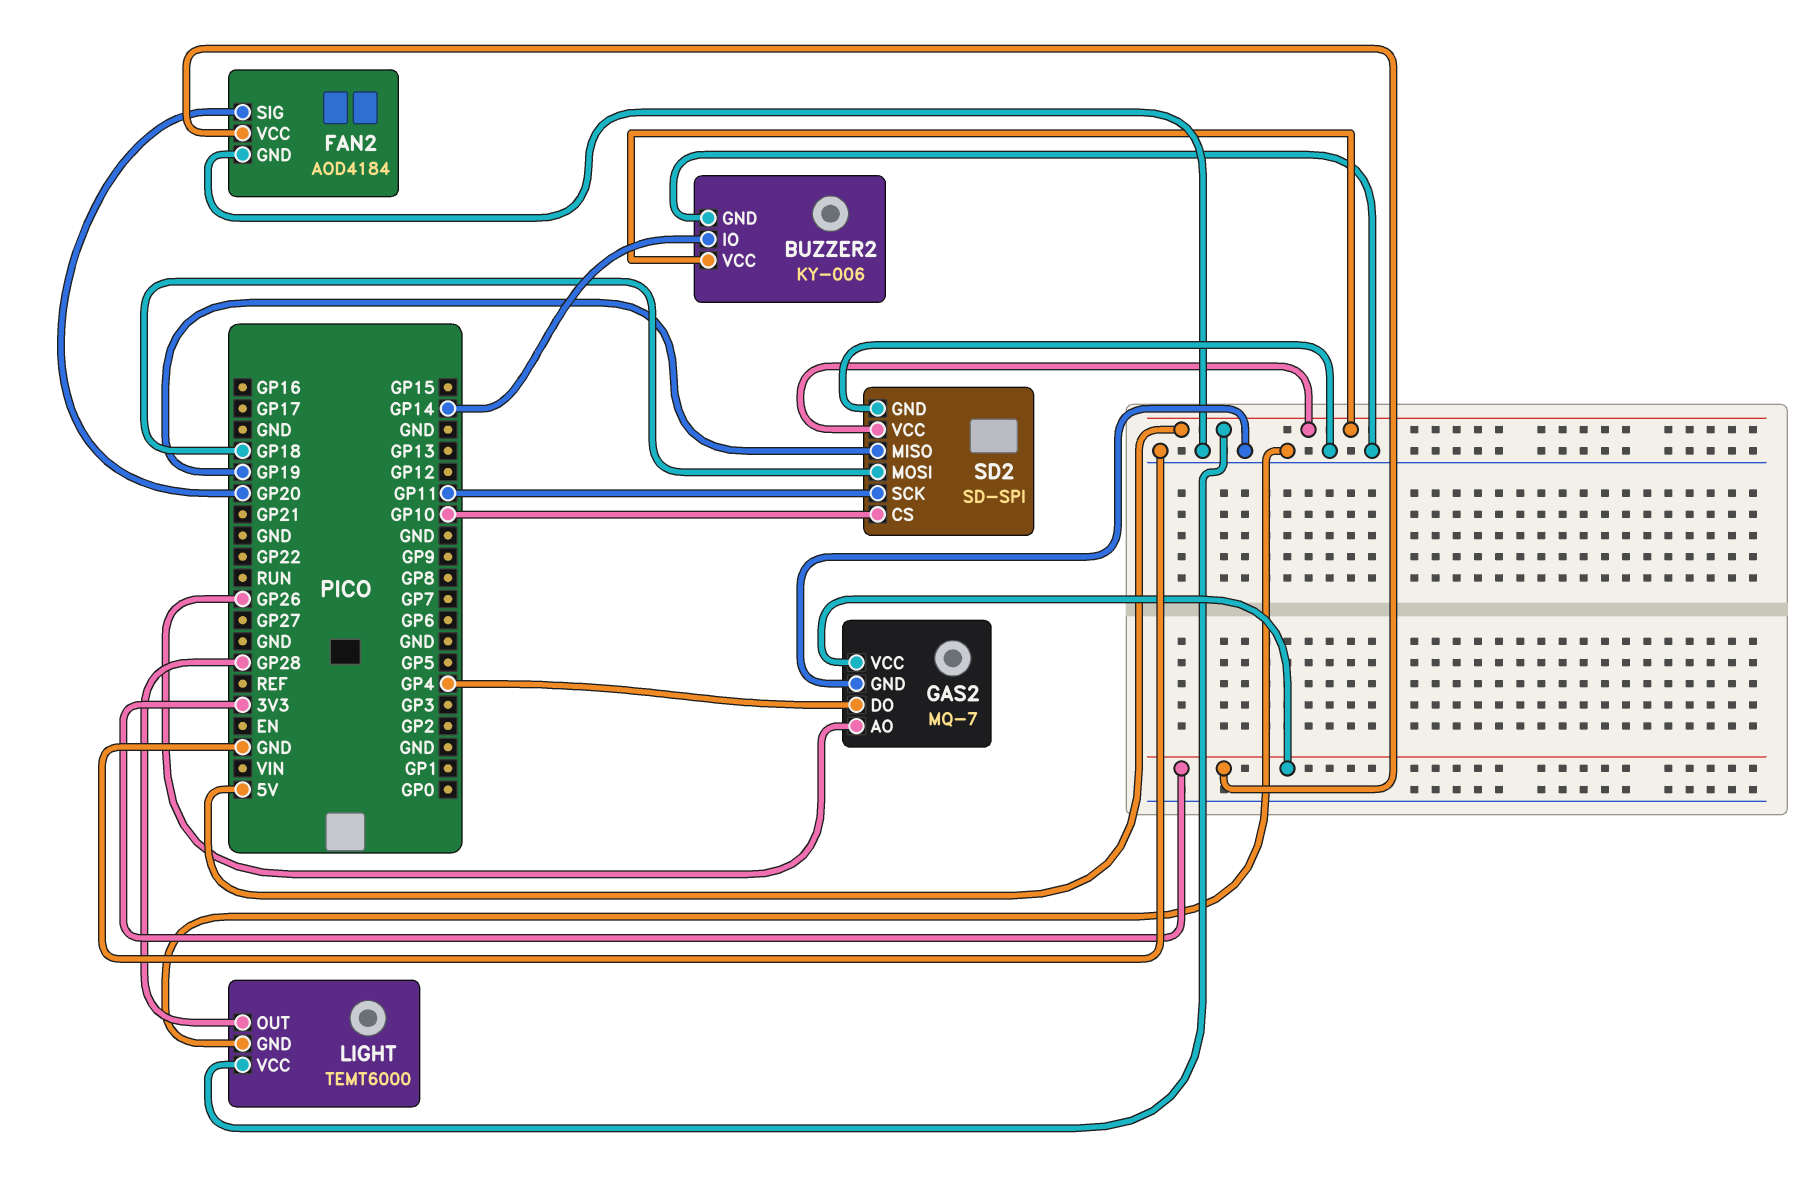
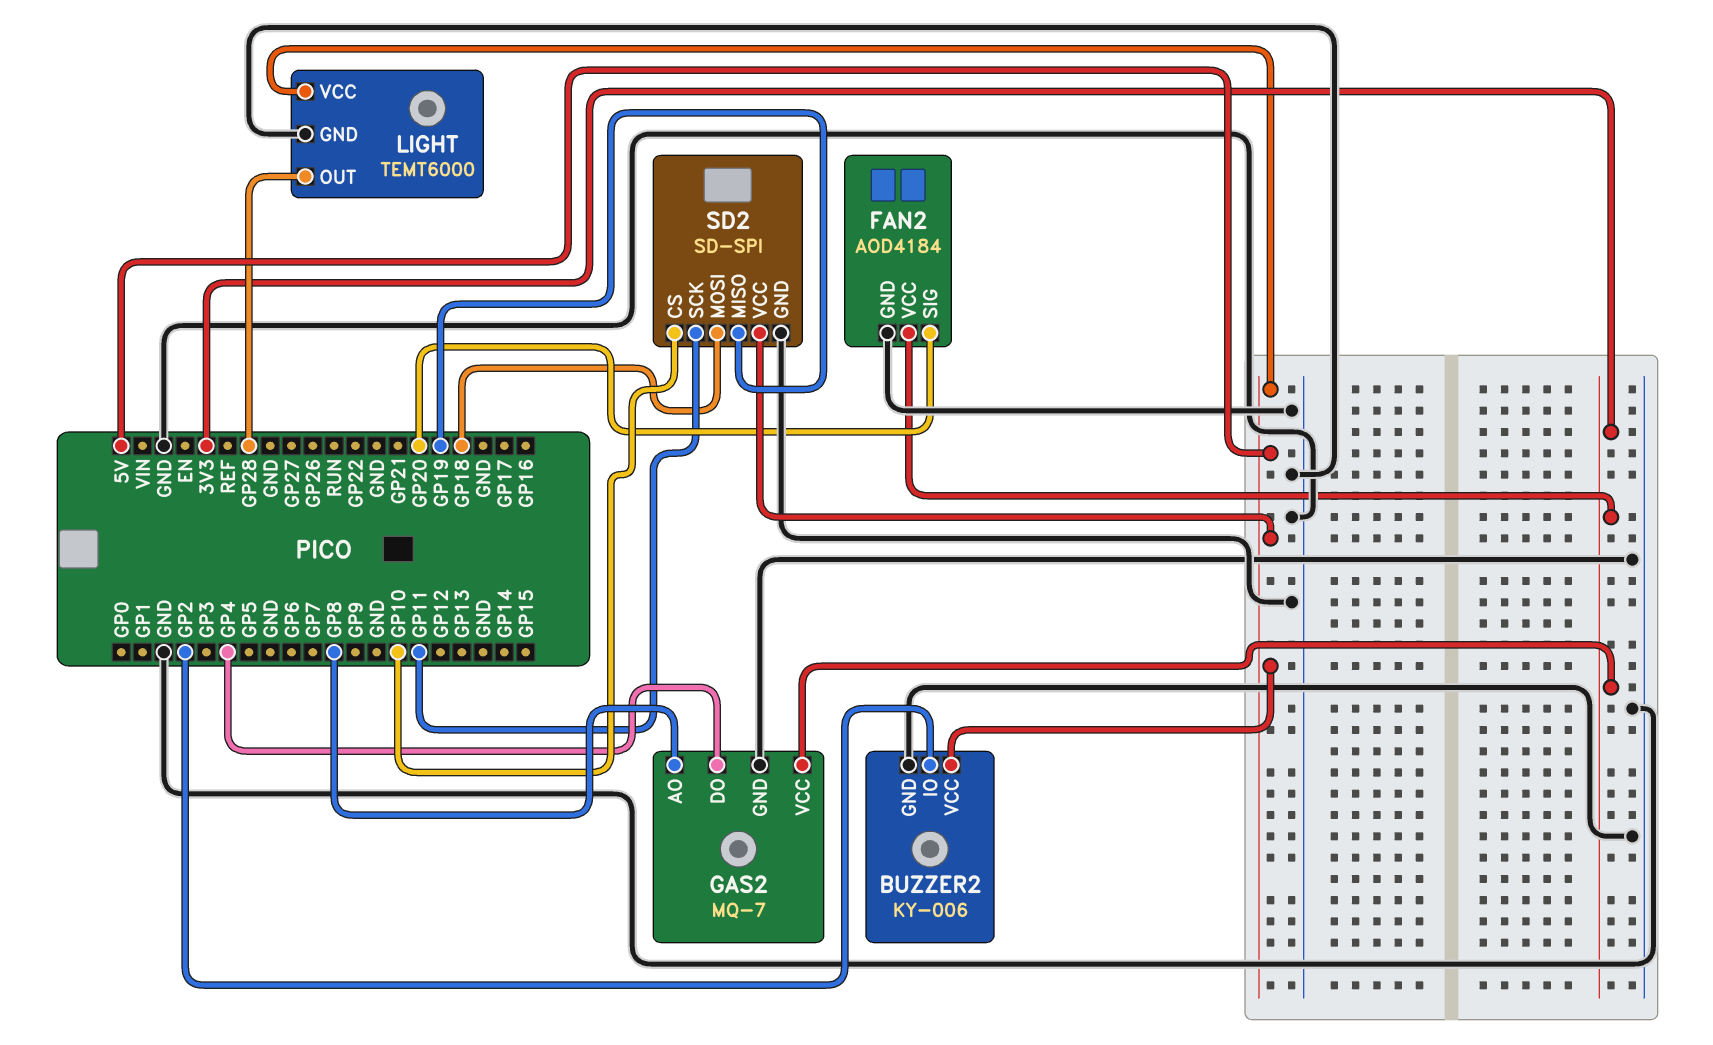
BUZZER2 pin IO: GP14 -> GP2
GAS2 pin AO: GP26 -> GP8

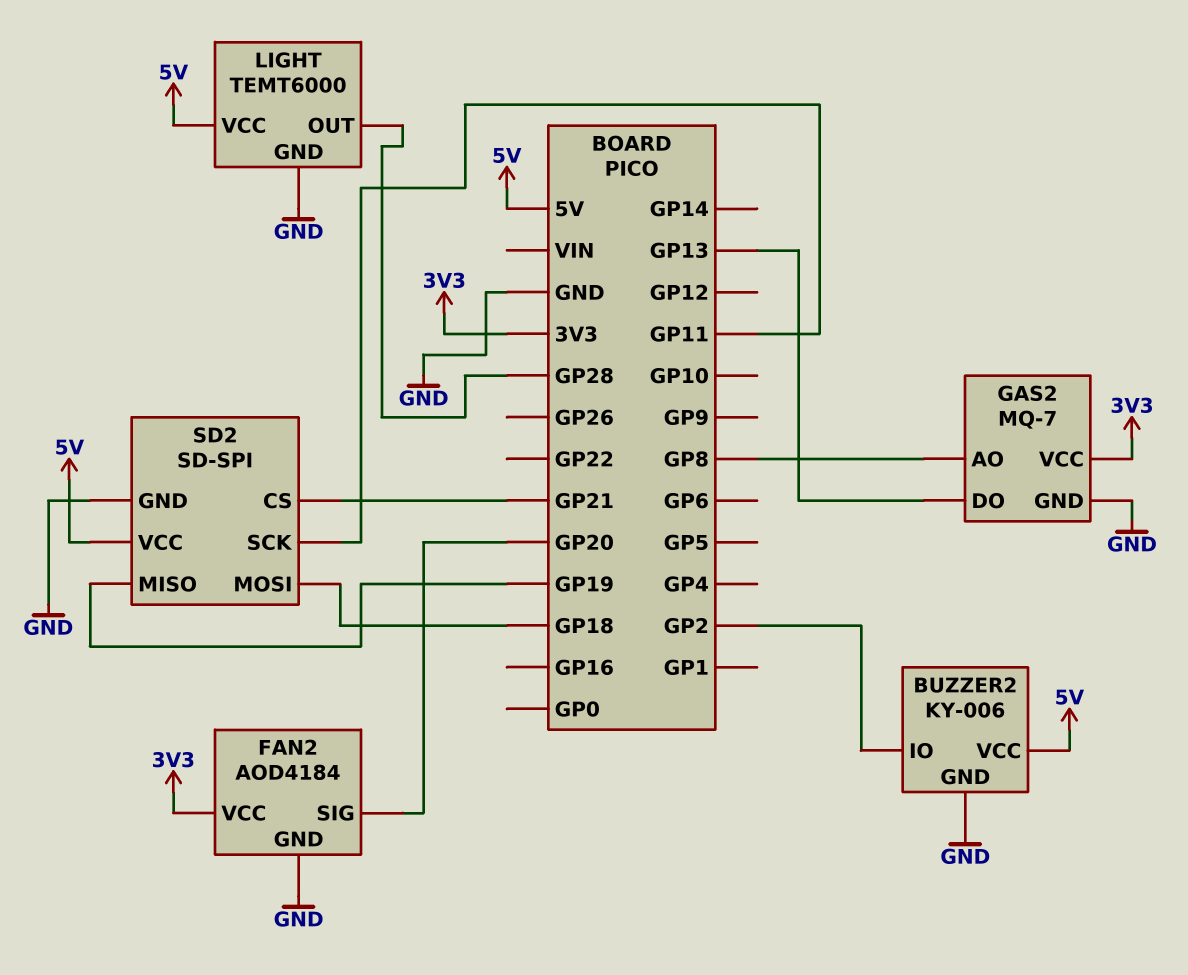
GAS2 pin DO: GP4 -> GP13
SD2 pin CS: GP10 -> GP21

